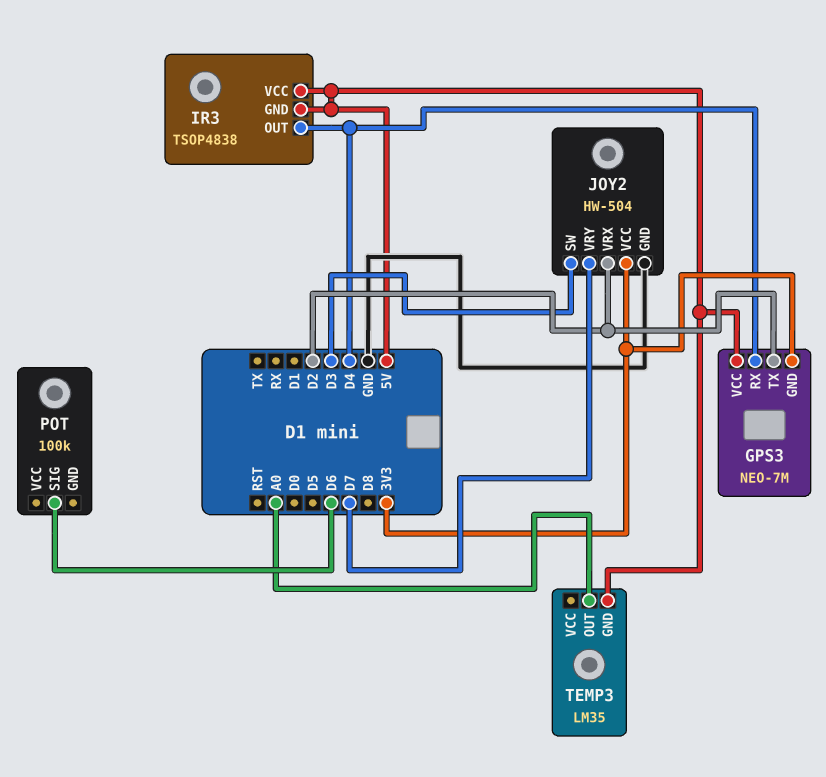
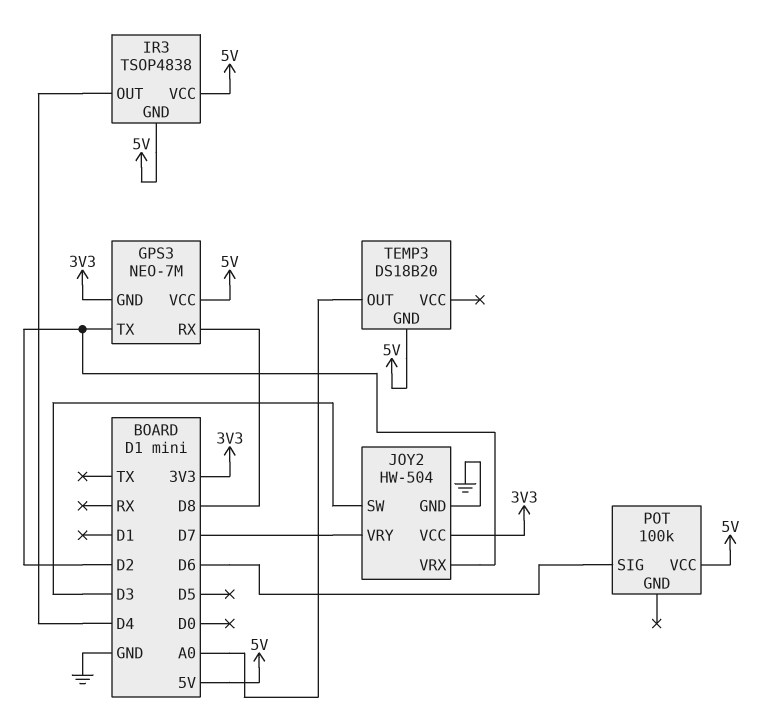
GPS3 pin RX: D4 -> D8
POT pin VCC: none -> 5V
TEMP3: LM35 -> DS18B20

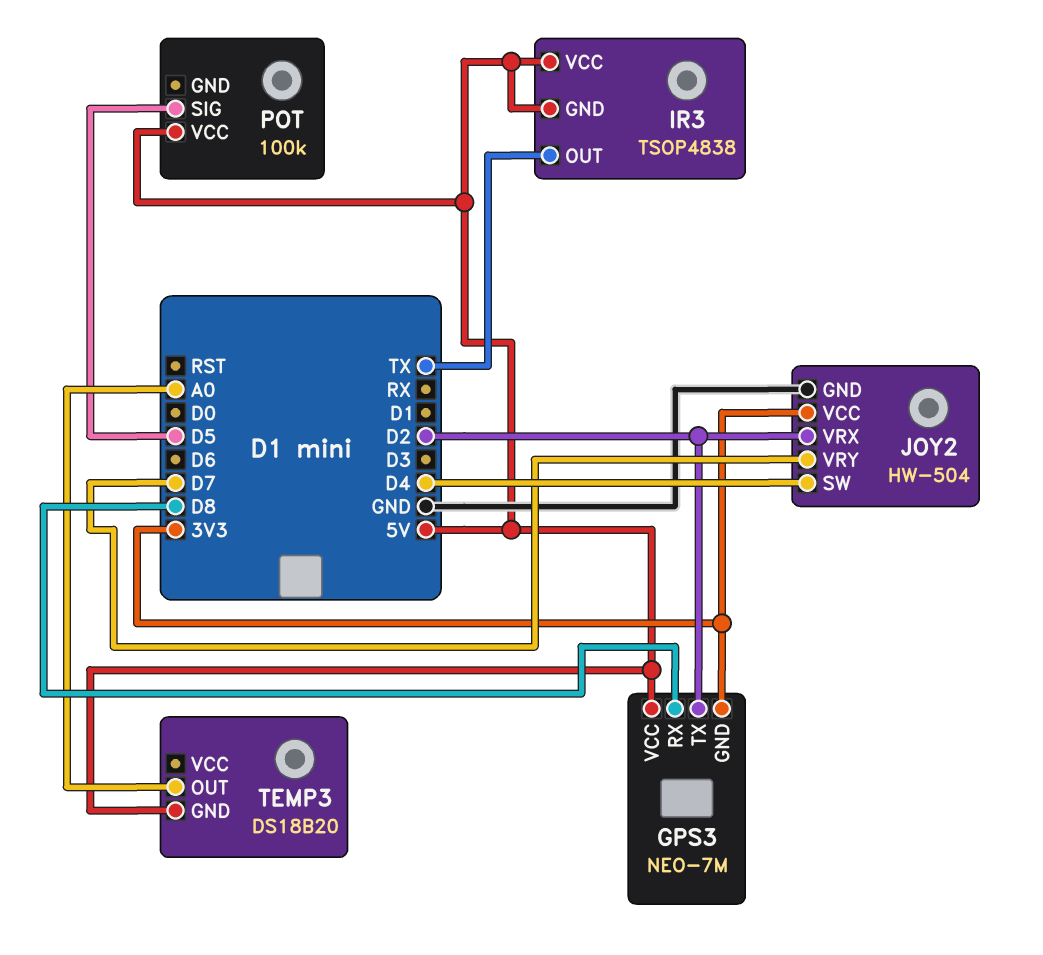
IR3 pin OUT: D4 -> TX
JOY2 pin SW: D3 -> D4
POT pin SIG: D6 -> D5

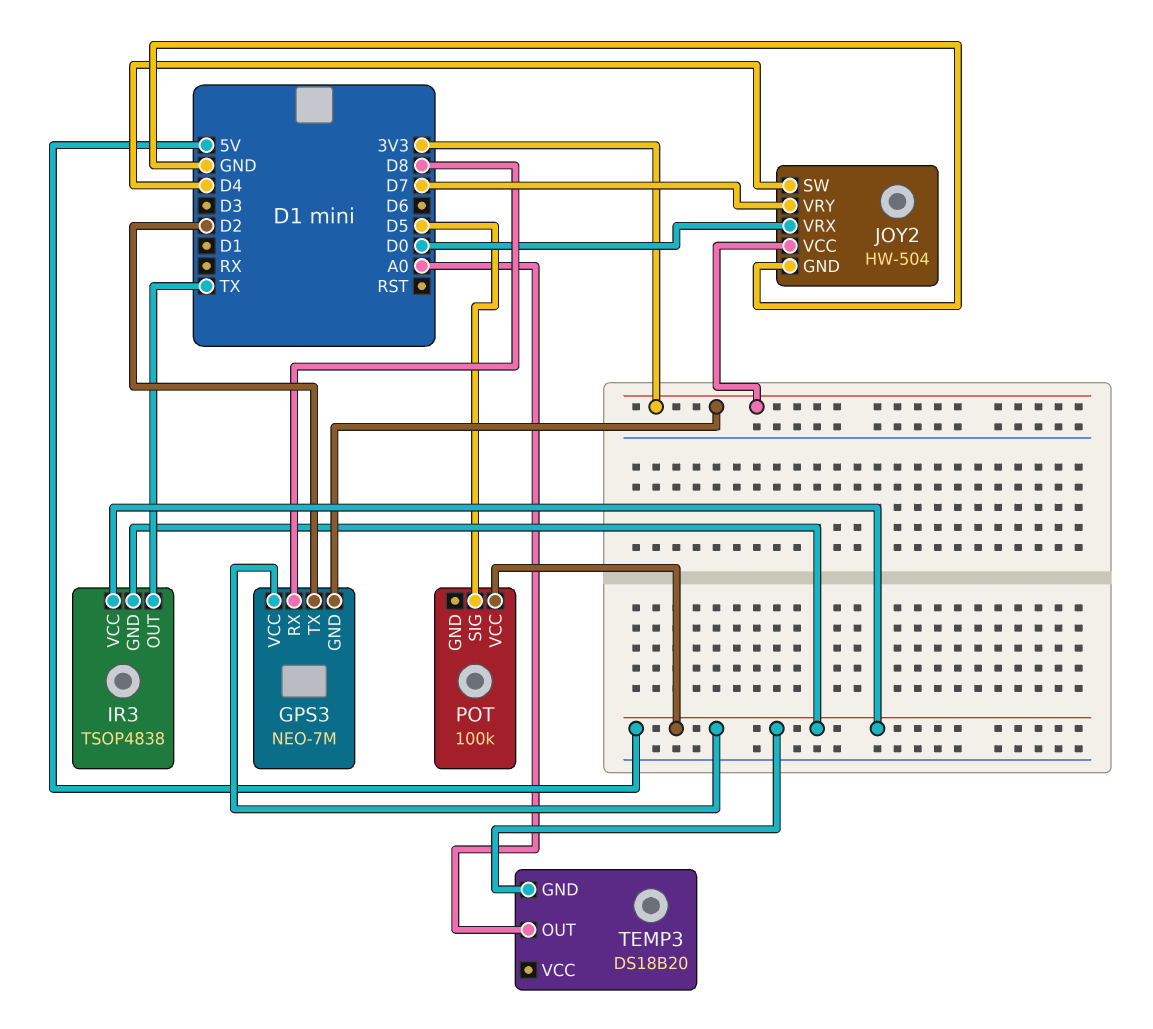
JOY2 pin VRX: D2 -> D0

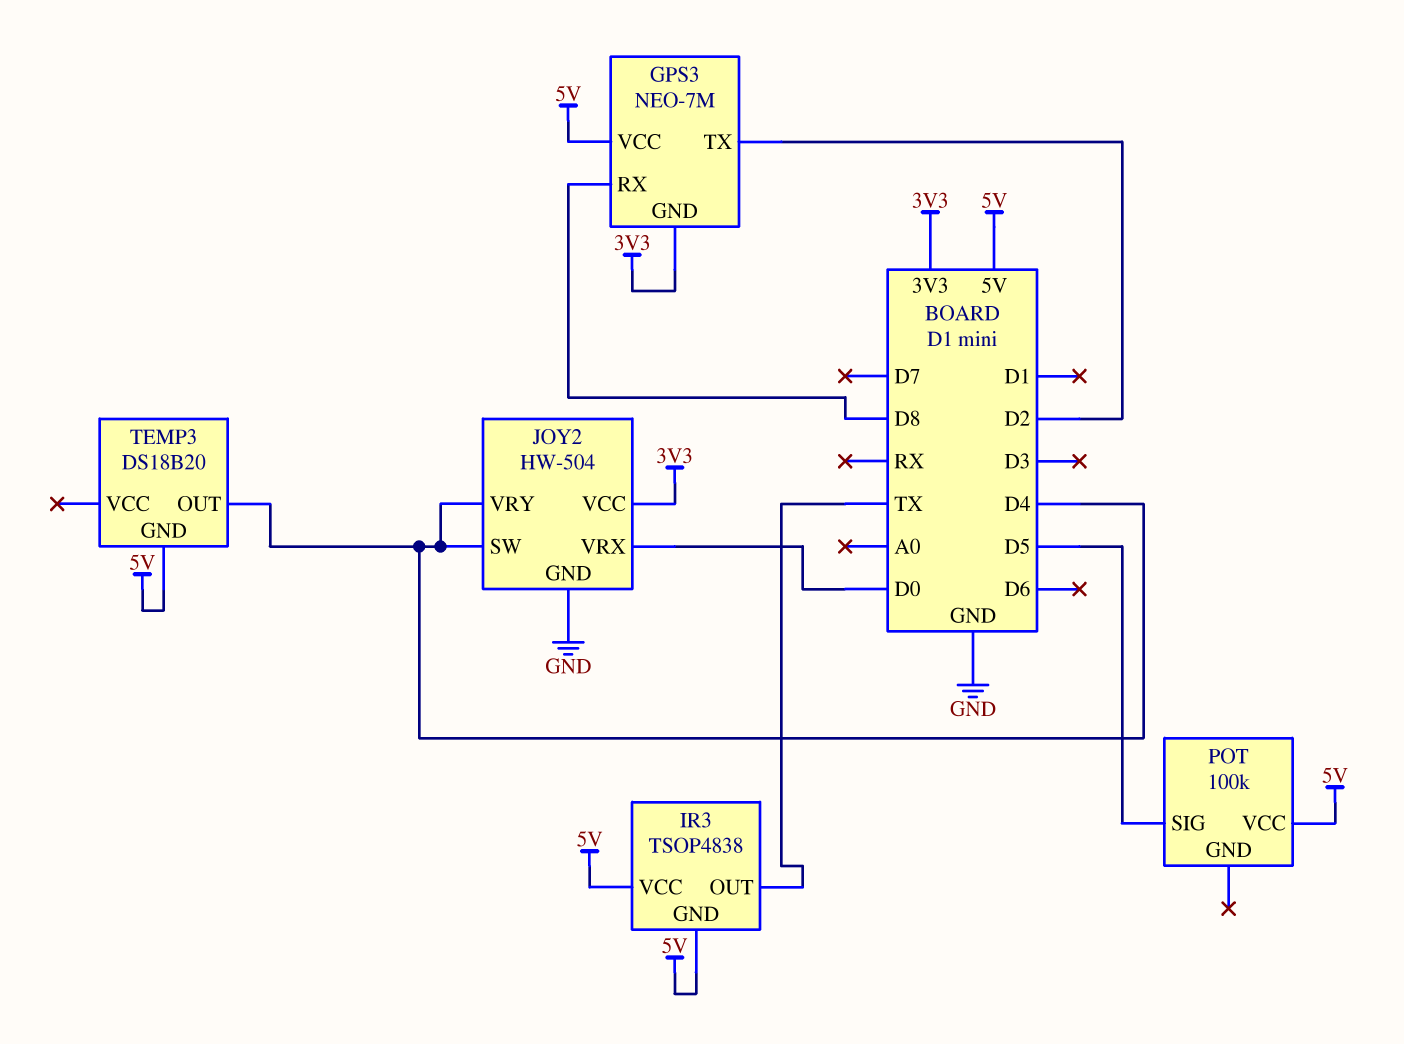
JOY2 pin VRY: D7 -> D4
TEMP3 pin OUT: A0 -> D4

